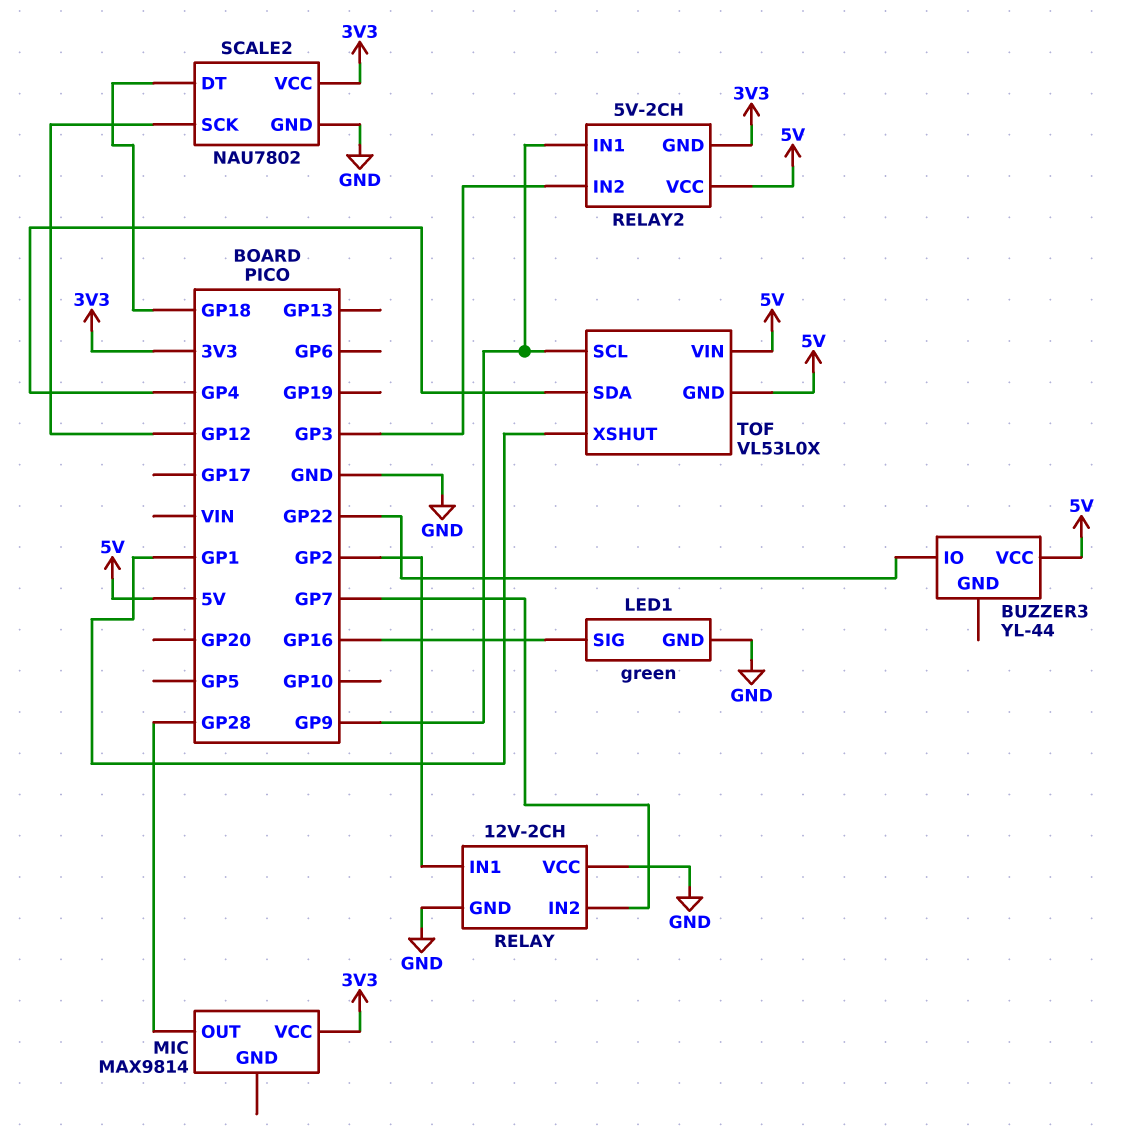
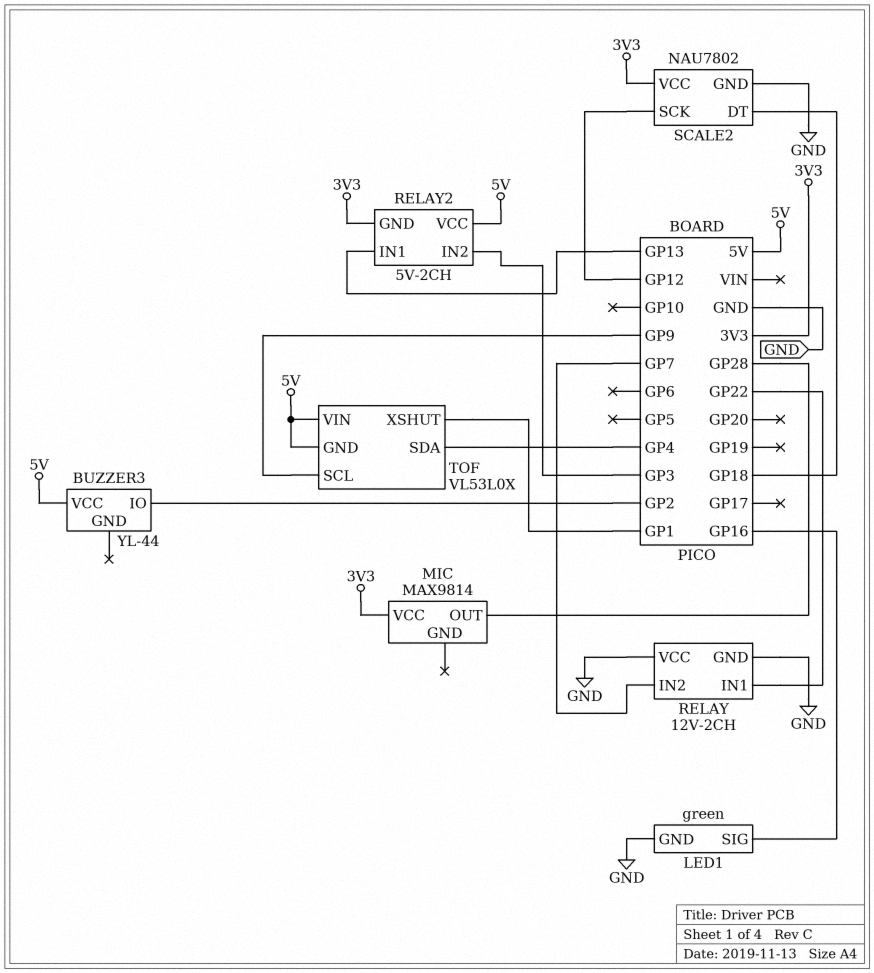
BUZZER3 pin IO: GP22 -> GP2
RELAY pin IN1: GP2 -> GP22
RELAY2 pin IN1: GP9 -> GP13

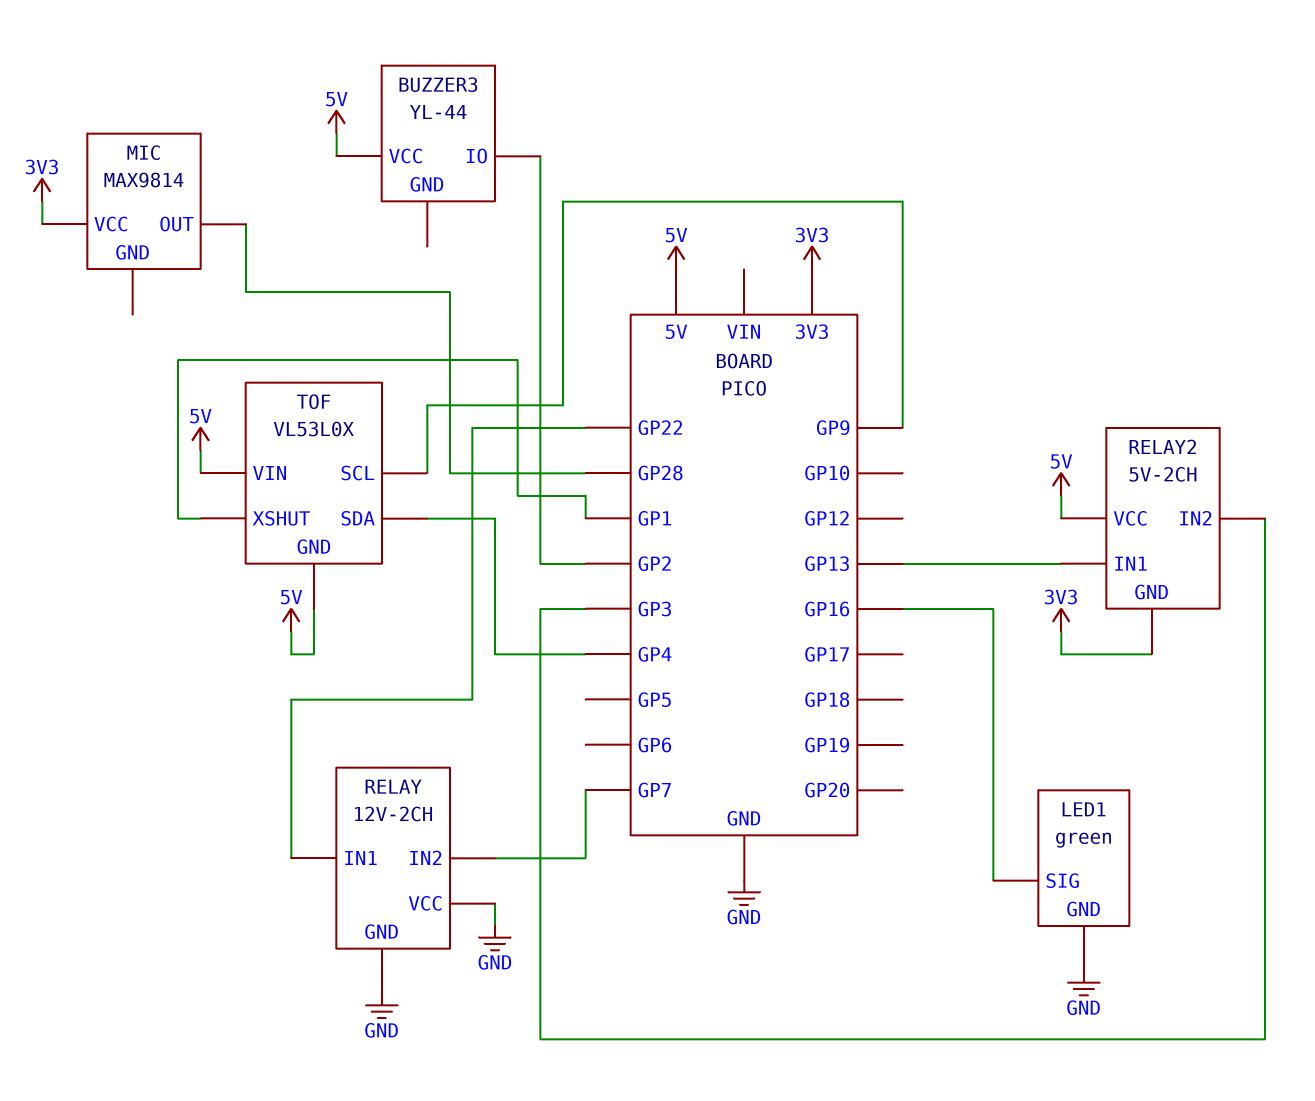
SCALE2: NAU7802 -> none
SCALE2 pin DT: GP18 -> none
SCALE2 pin GND: GND -> none
SCALE2 pin SCK: GP12 -> none
SCALE2 pin VCC: 3V3 -> none

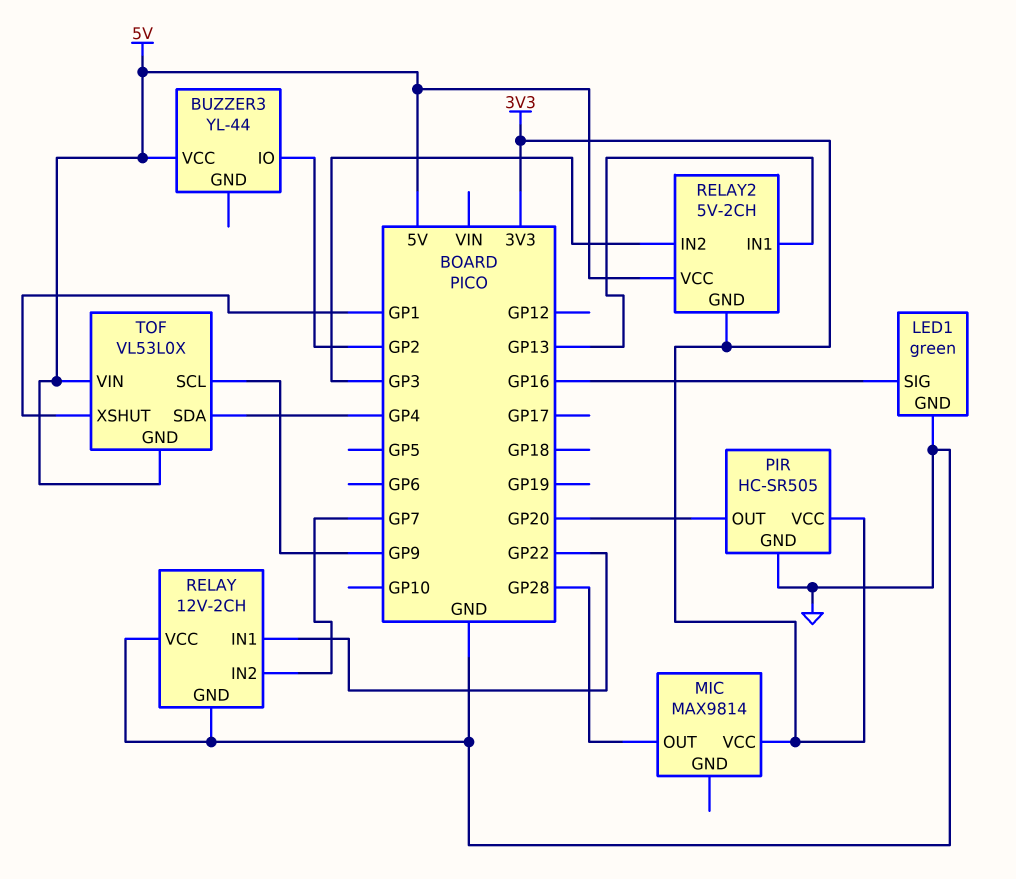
PIR: none -> HC-SR505
PIR pin GND: none -> GND
PIR pin OUT: none -> GP20
PIR pin VCC: none -> 3V3

